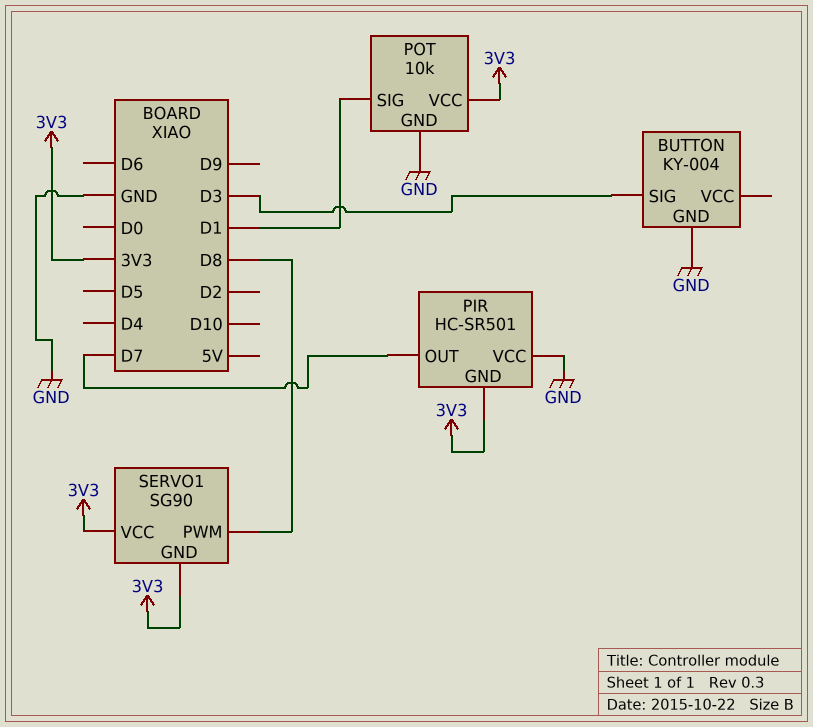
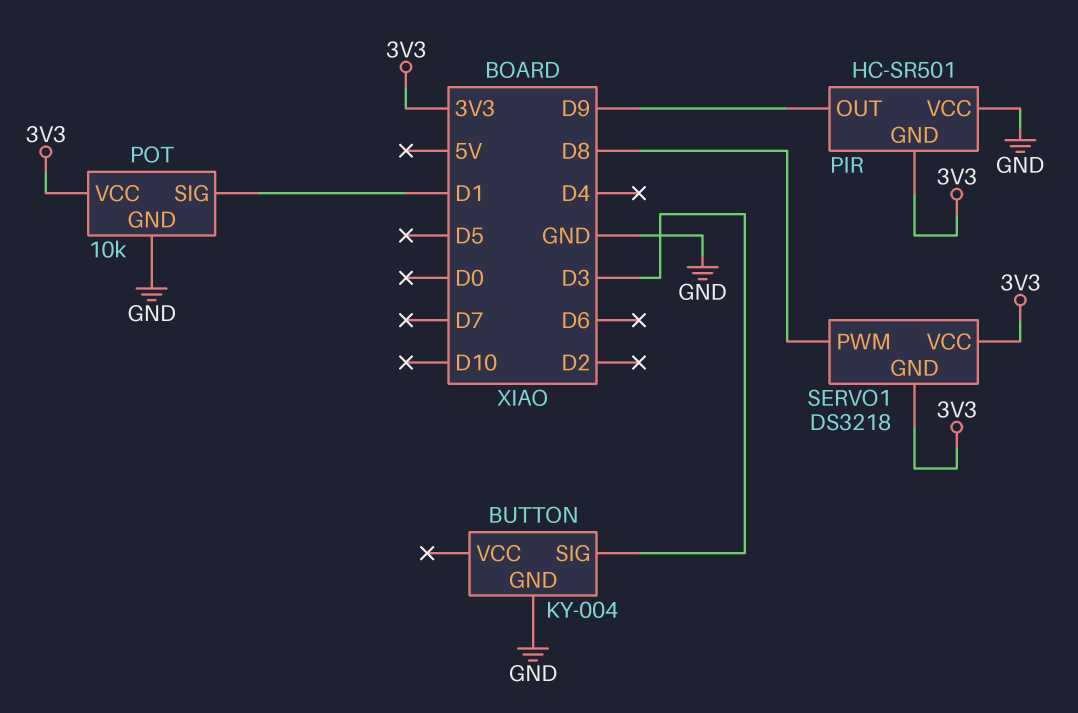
PIR pin OUT: D7 -> D9
SERVO1: SG90 -> DS3218

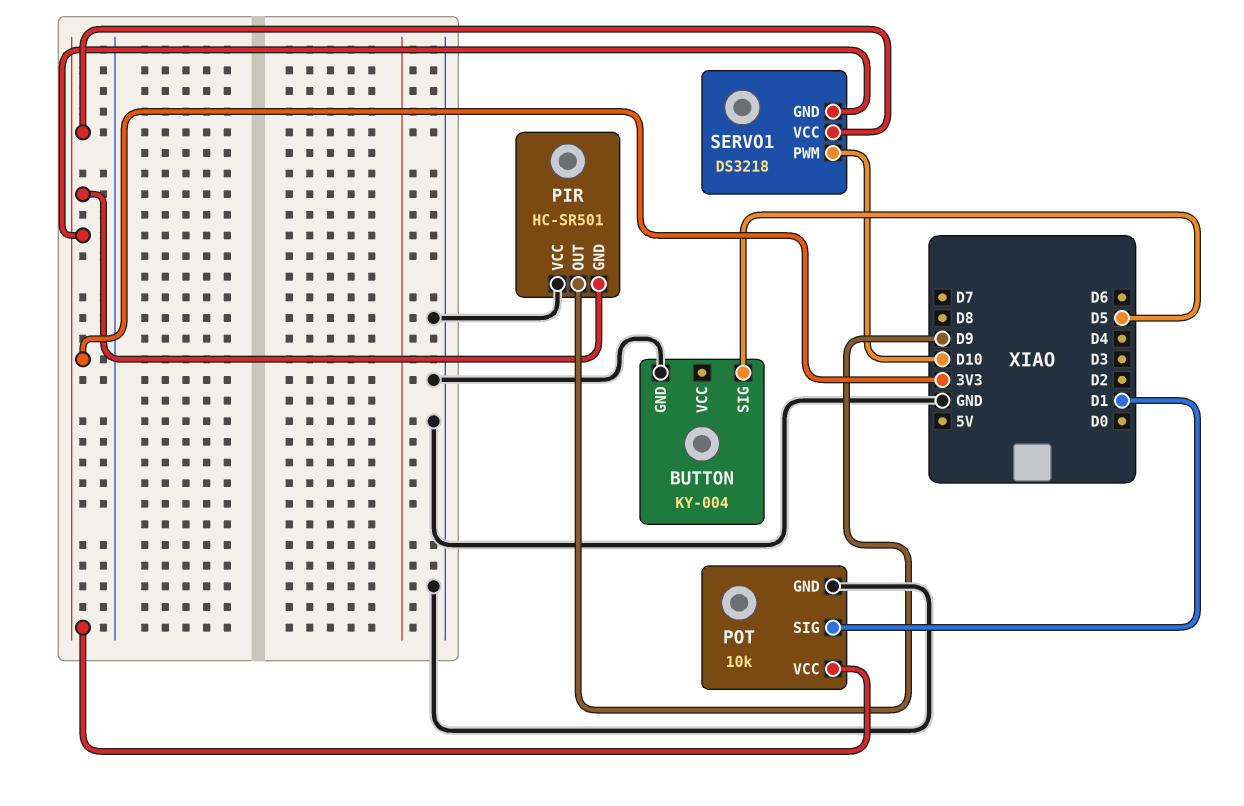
BUTTON pin SIG: D3 -> D5
SERVO1 pin PWM: D8 -> D10

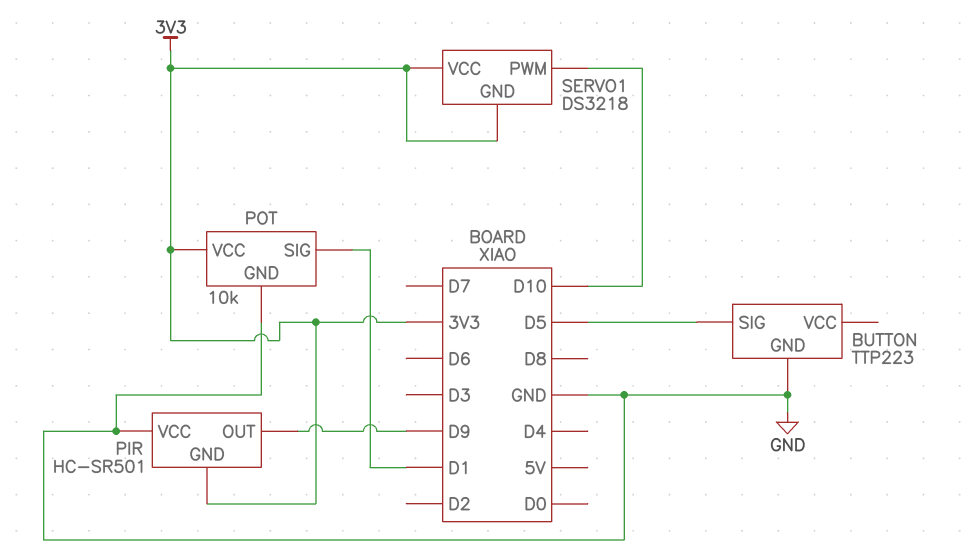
BUTTON: KY-004 -> TTP223

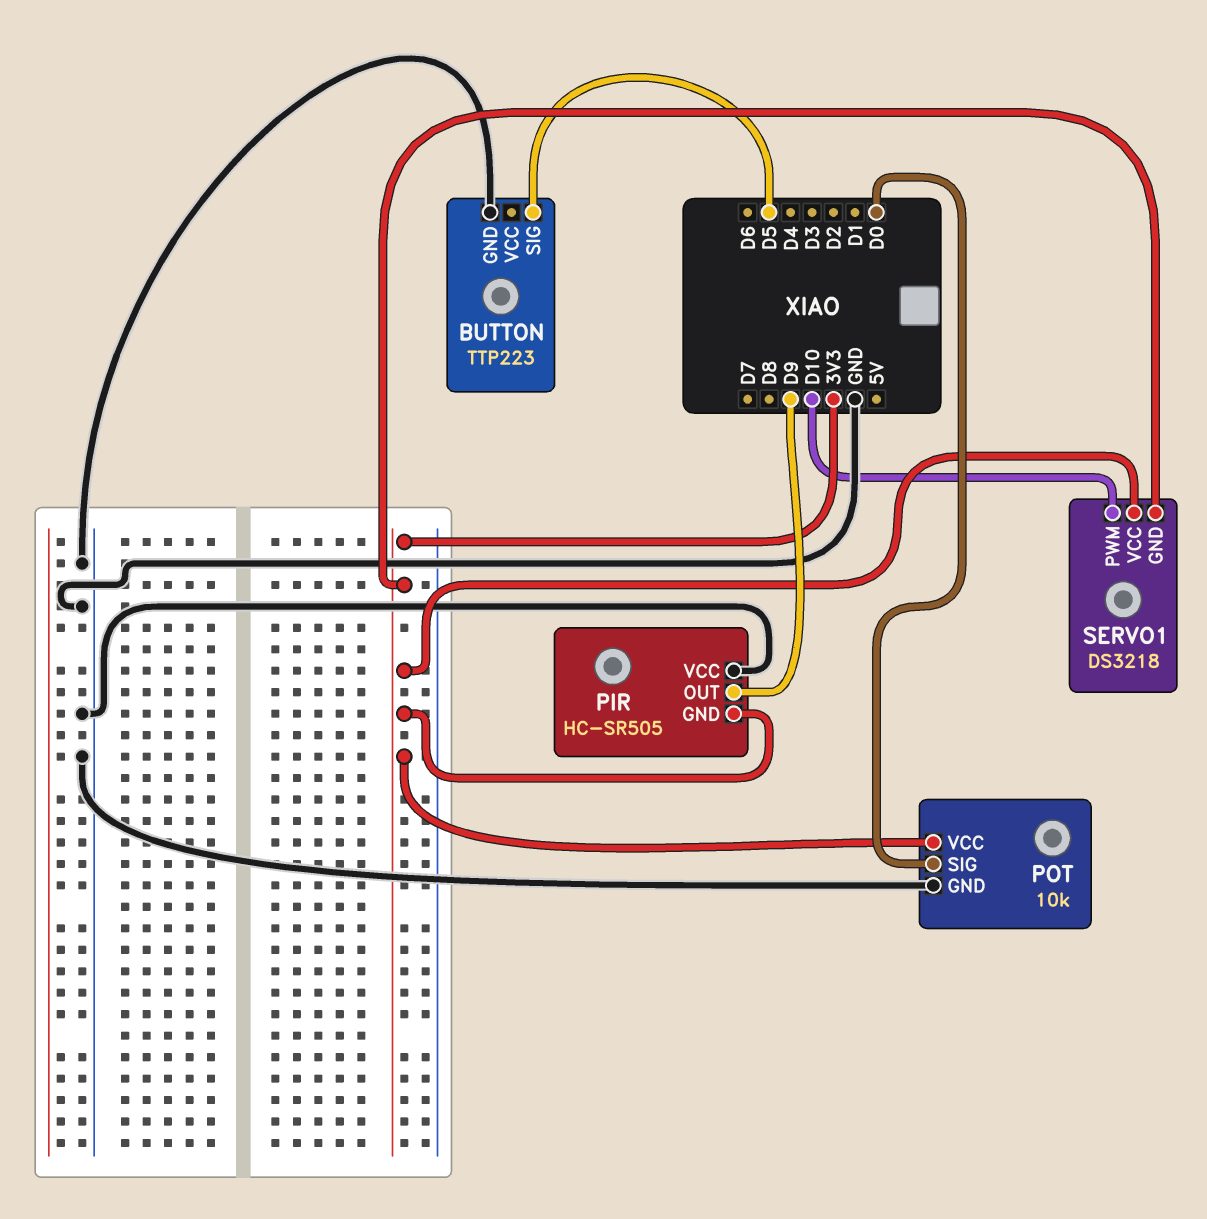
PIR: HC-SR501 -> HC-SR505
POT pin SIG: D1 -> D0

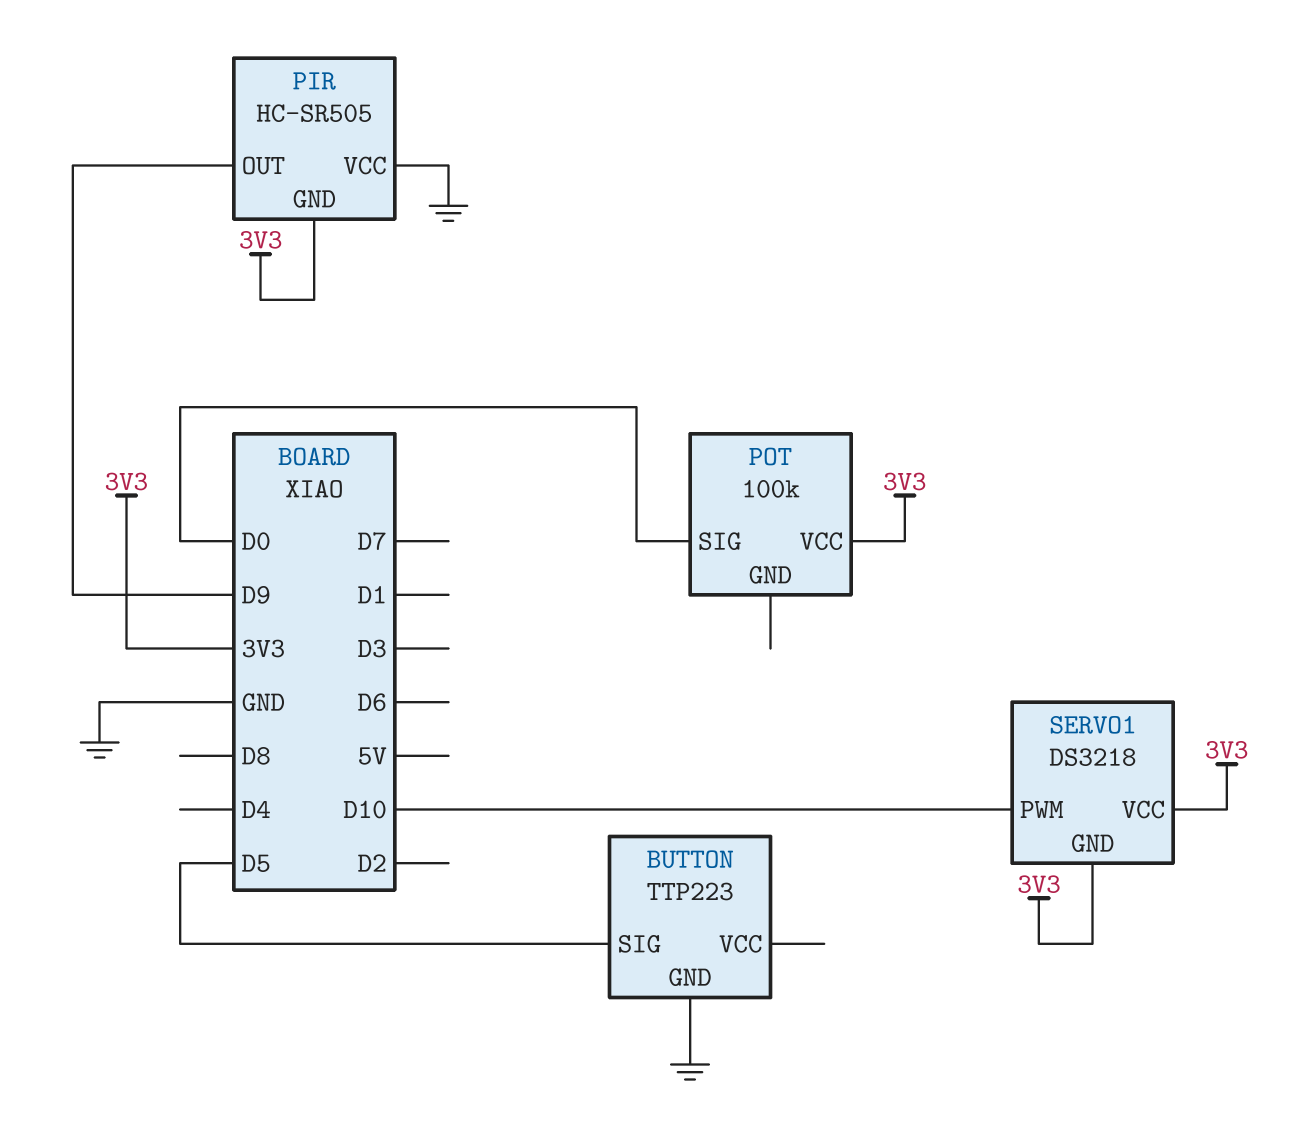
POT: 10k -> 100k
POT pin GND: GND -> none

